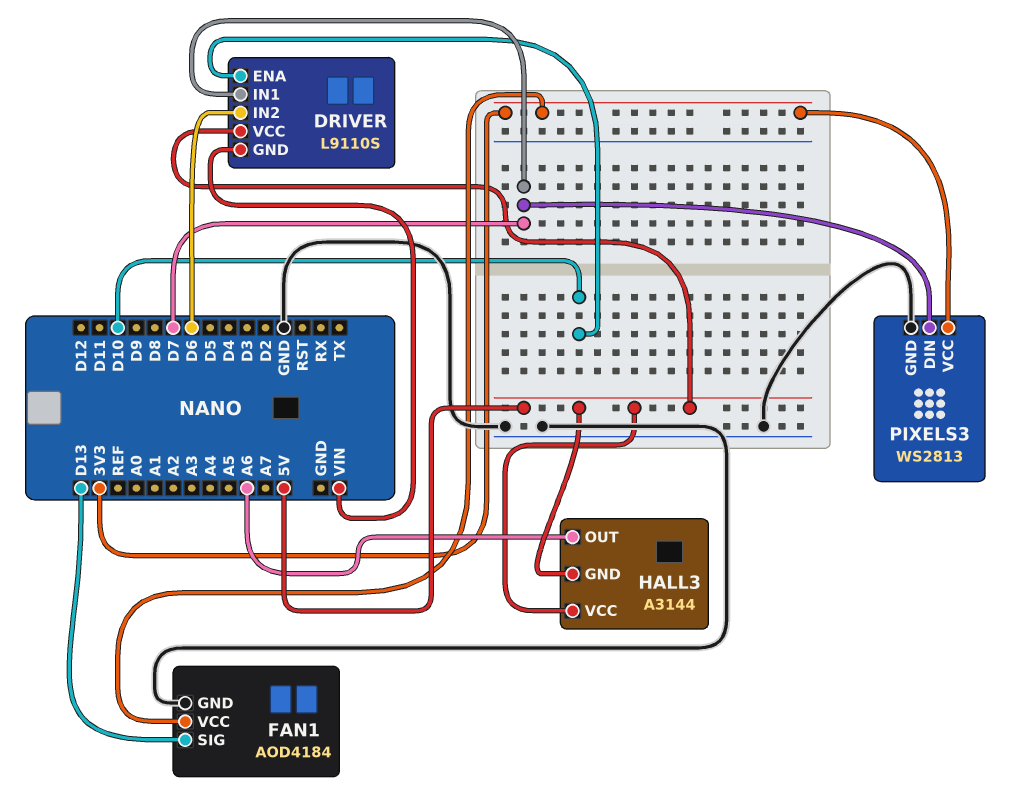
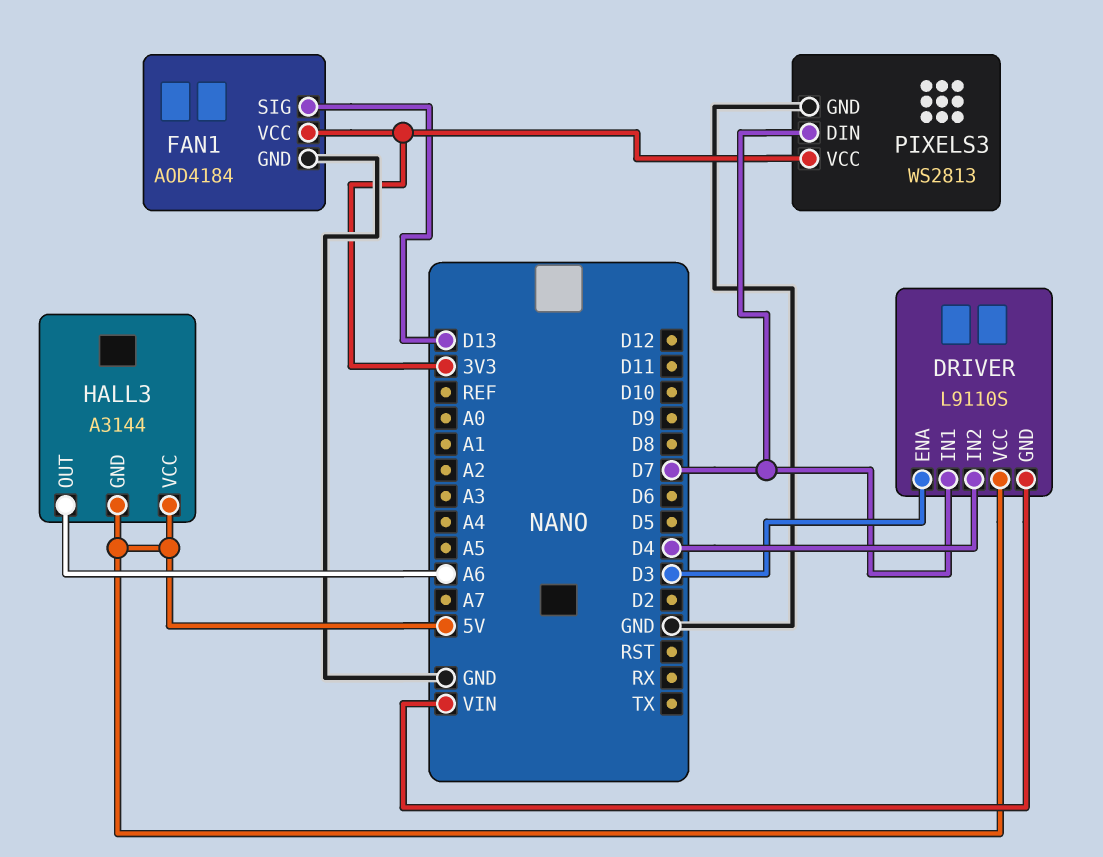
DRIVER pin ENA: D10 -> D3
DRIVER pin IN2: D6 -> D4

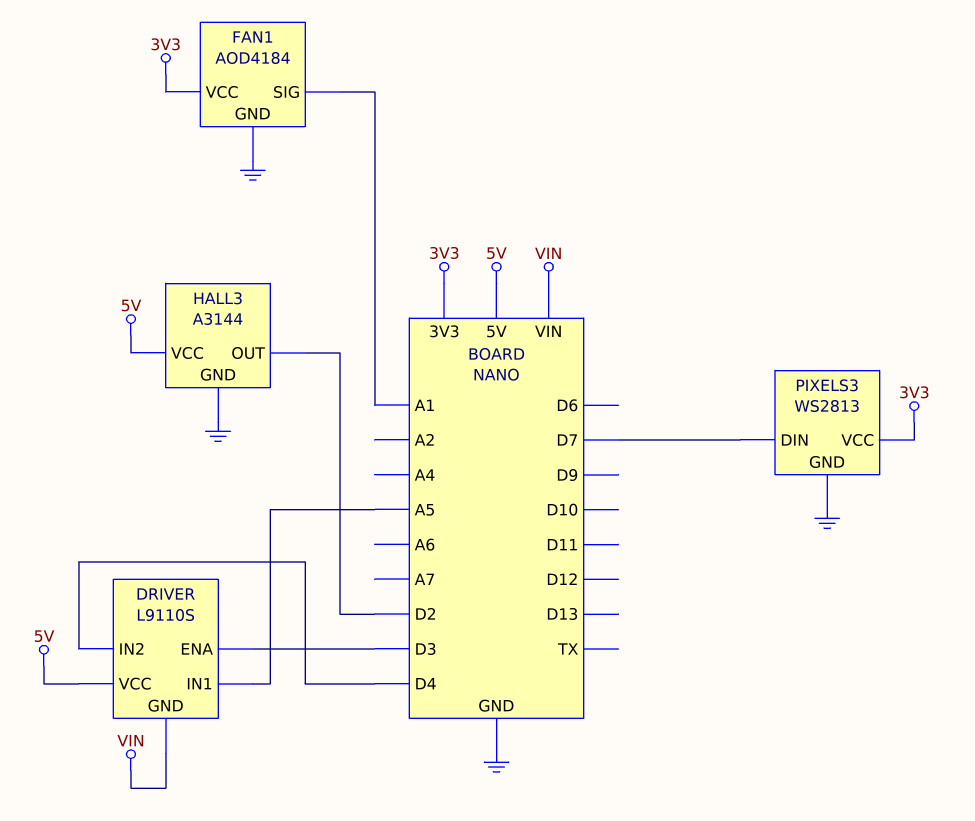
DRIVER pin IN1: D7 -> A5
FAN1 pin SIG: D13 -> A1
HALL3 pin GND: 5V -> GND
HALL3 pin OUT: A6 -> D2

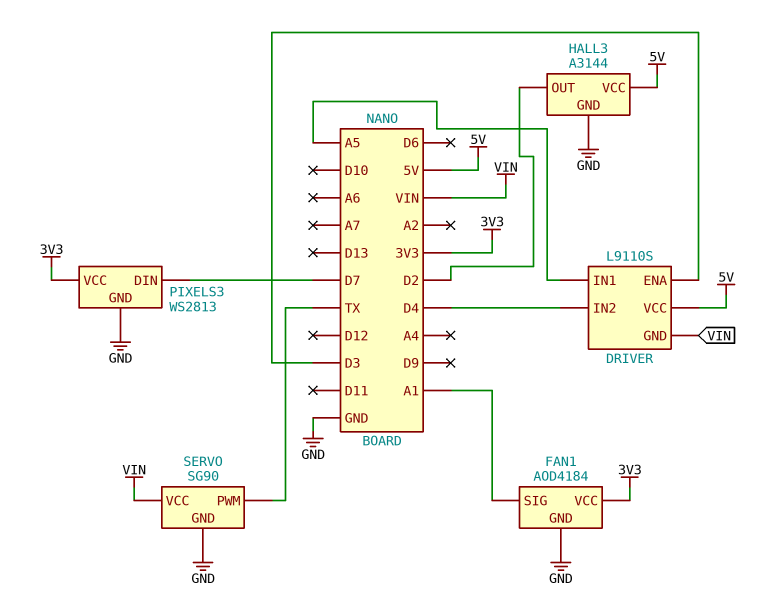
SERVO: none -> SG90
SERVO pin GND: none -> GND
SERVO pin PWM: none -> TX
SERVO pin VCC: none -> VIN

